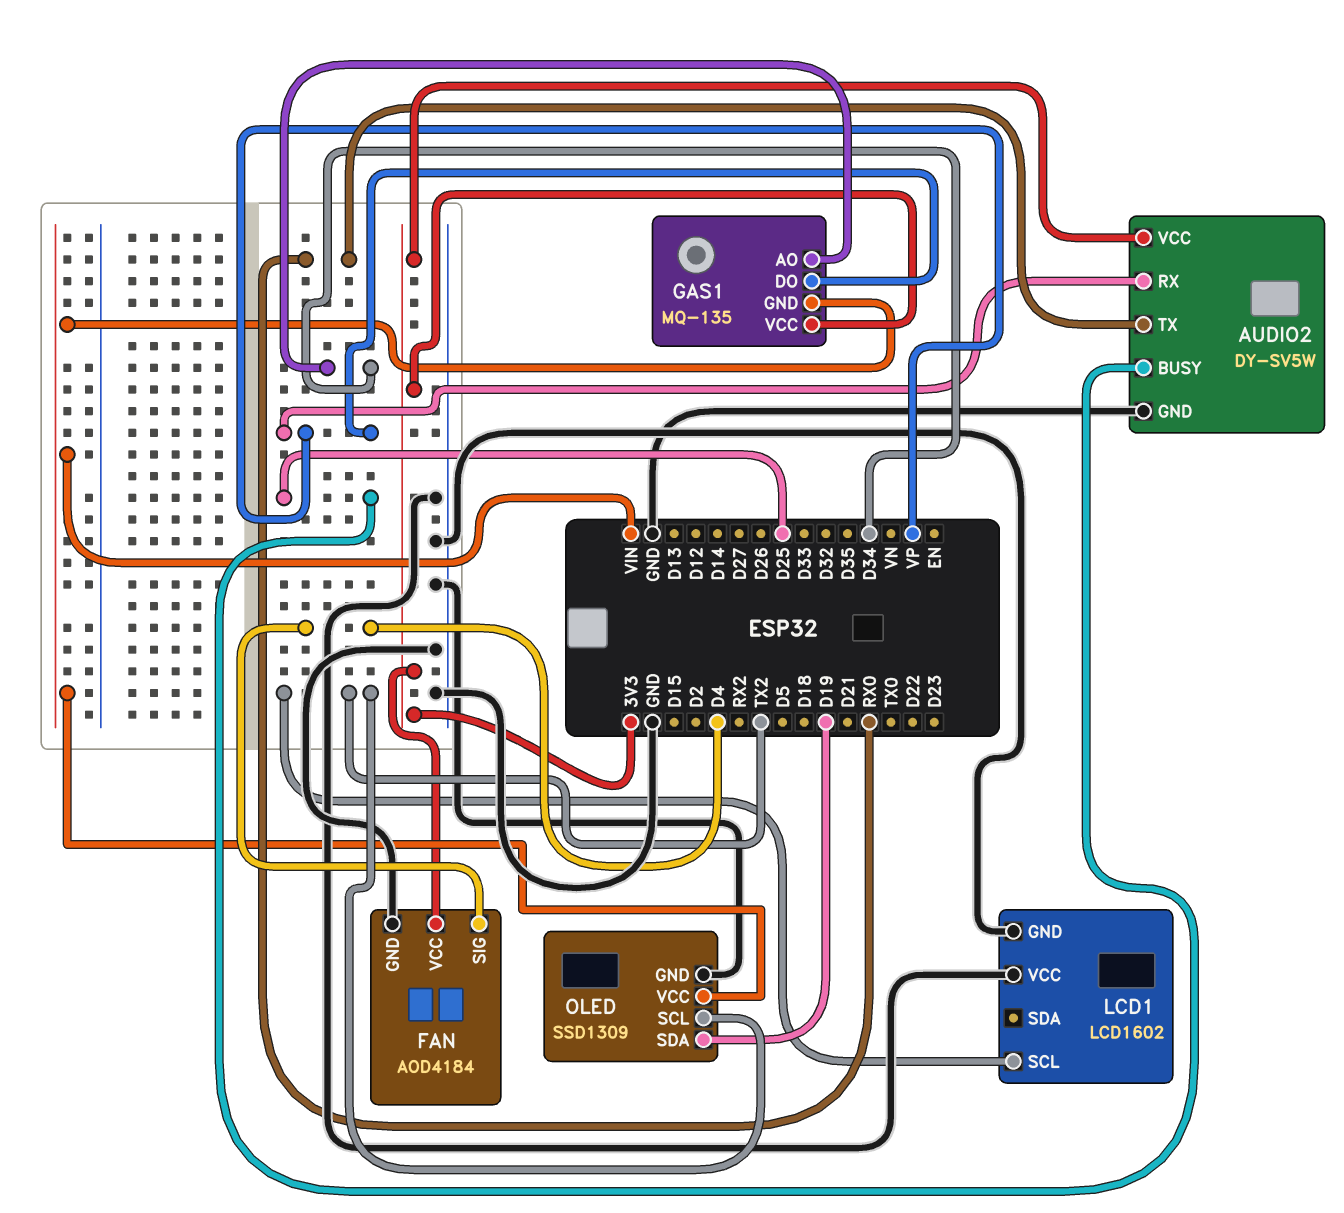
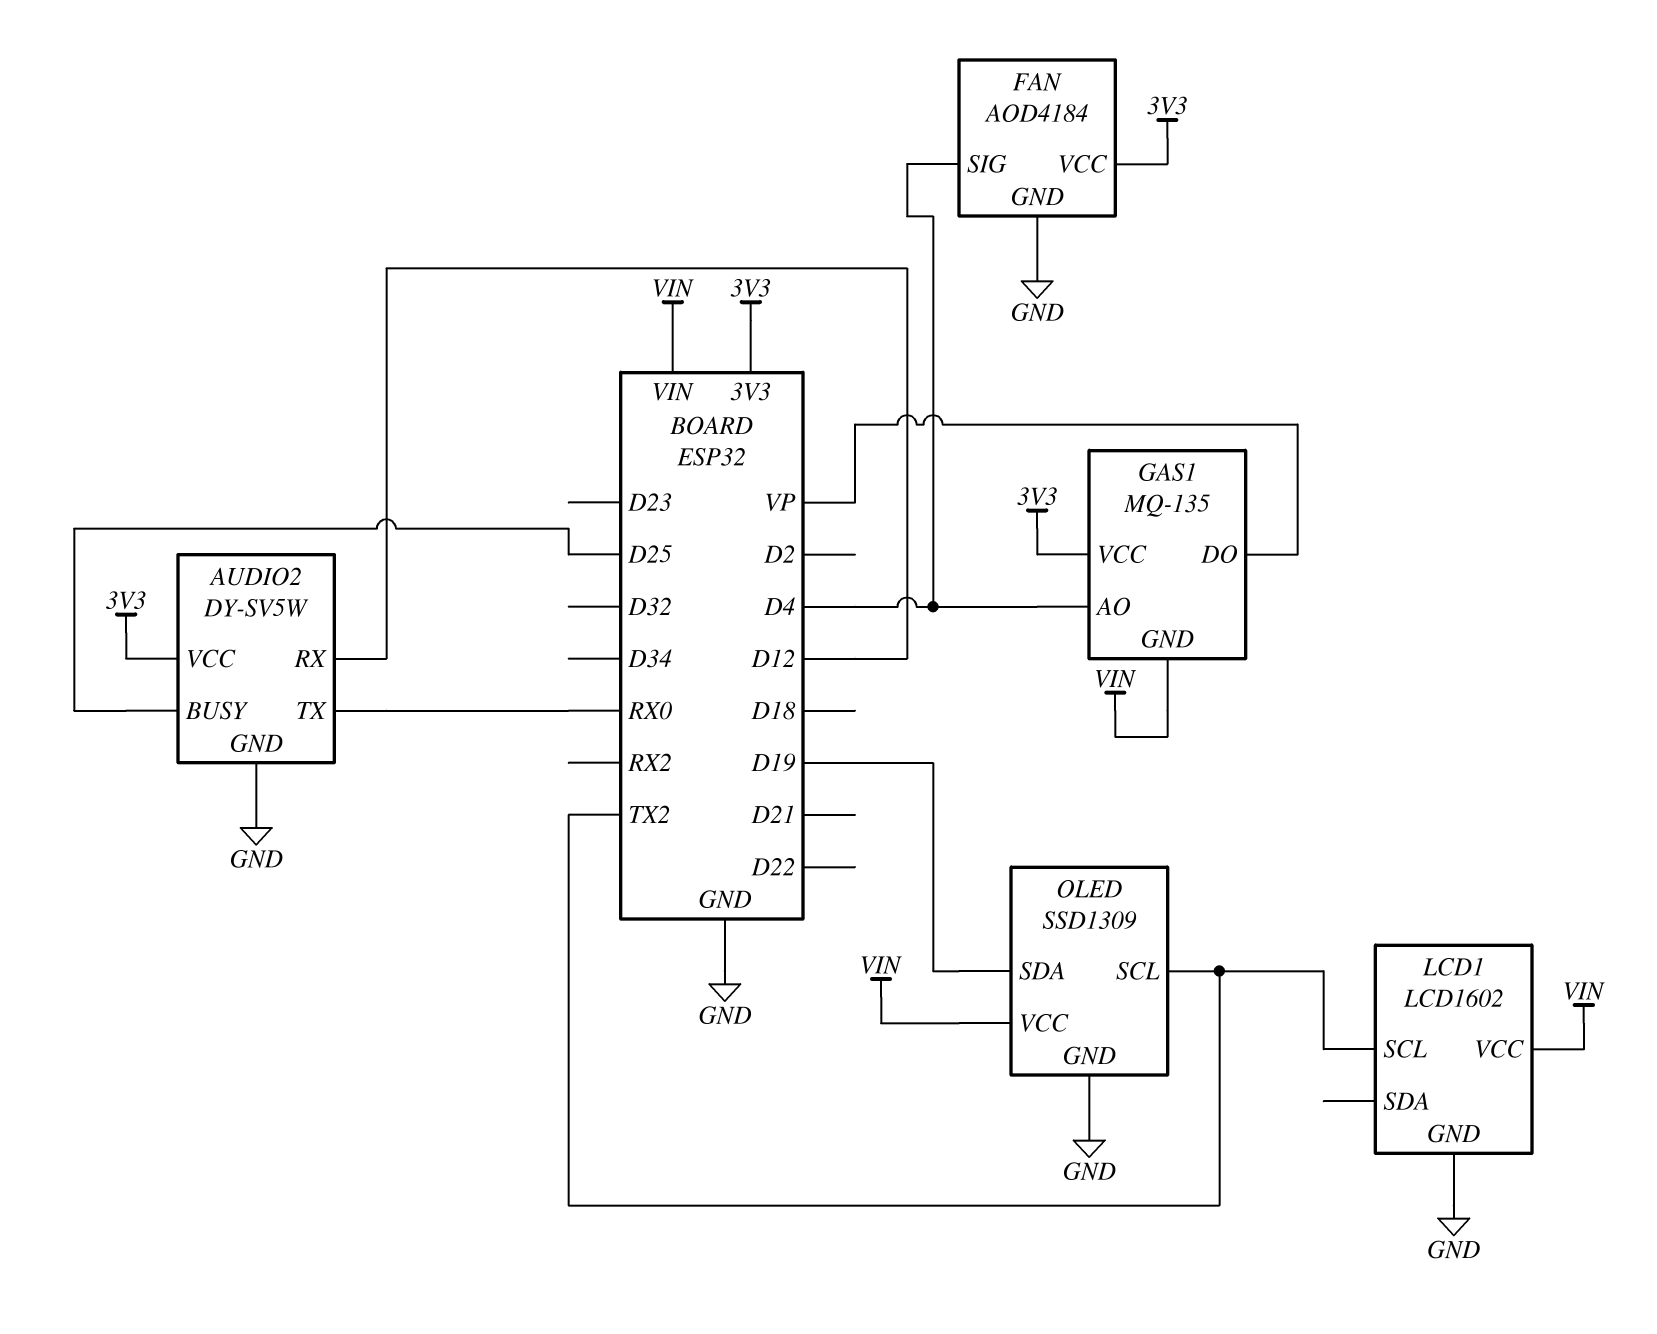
AUDIO2 pin RX: VP -> D12
GAS1 pin AO: D34 -> D4
LCD1 pin VCC: GND -> VIN

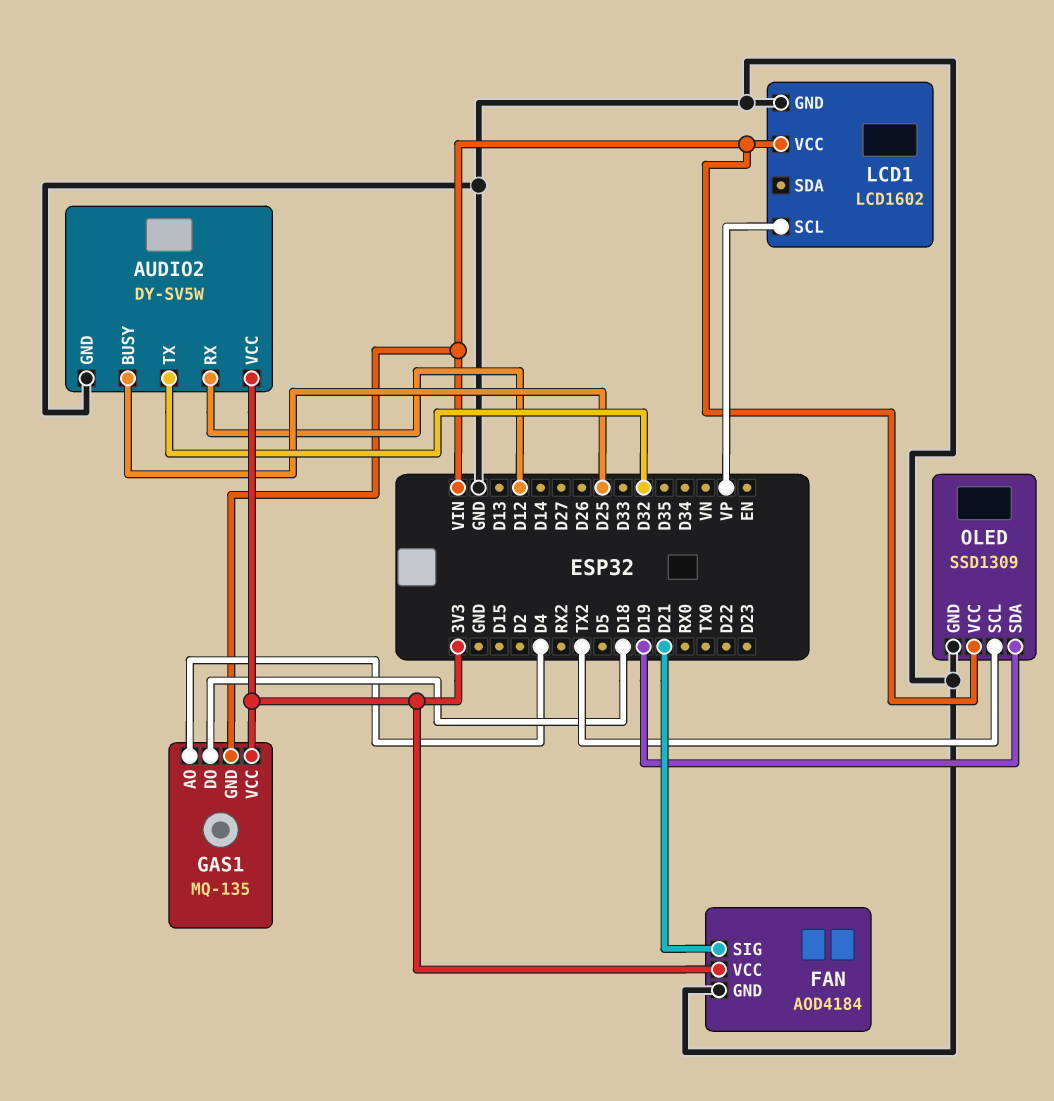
AUDIO2 pin TX: RX0 -> D32
FAN pin SIG: D4 -> D21
GAS1 pin DO: VP -> D18
LCD1 pin SCL: TX2 -> VP

